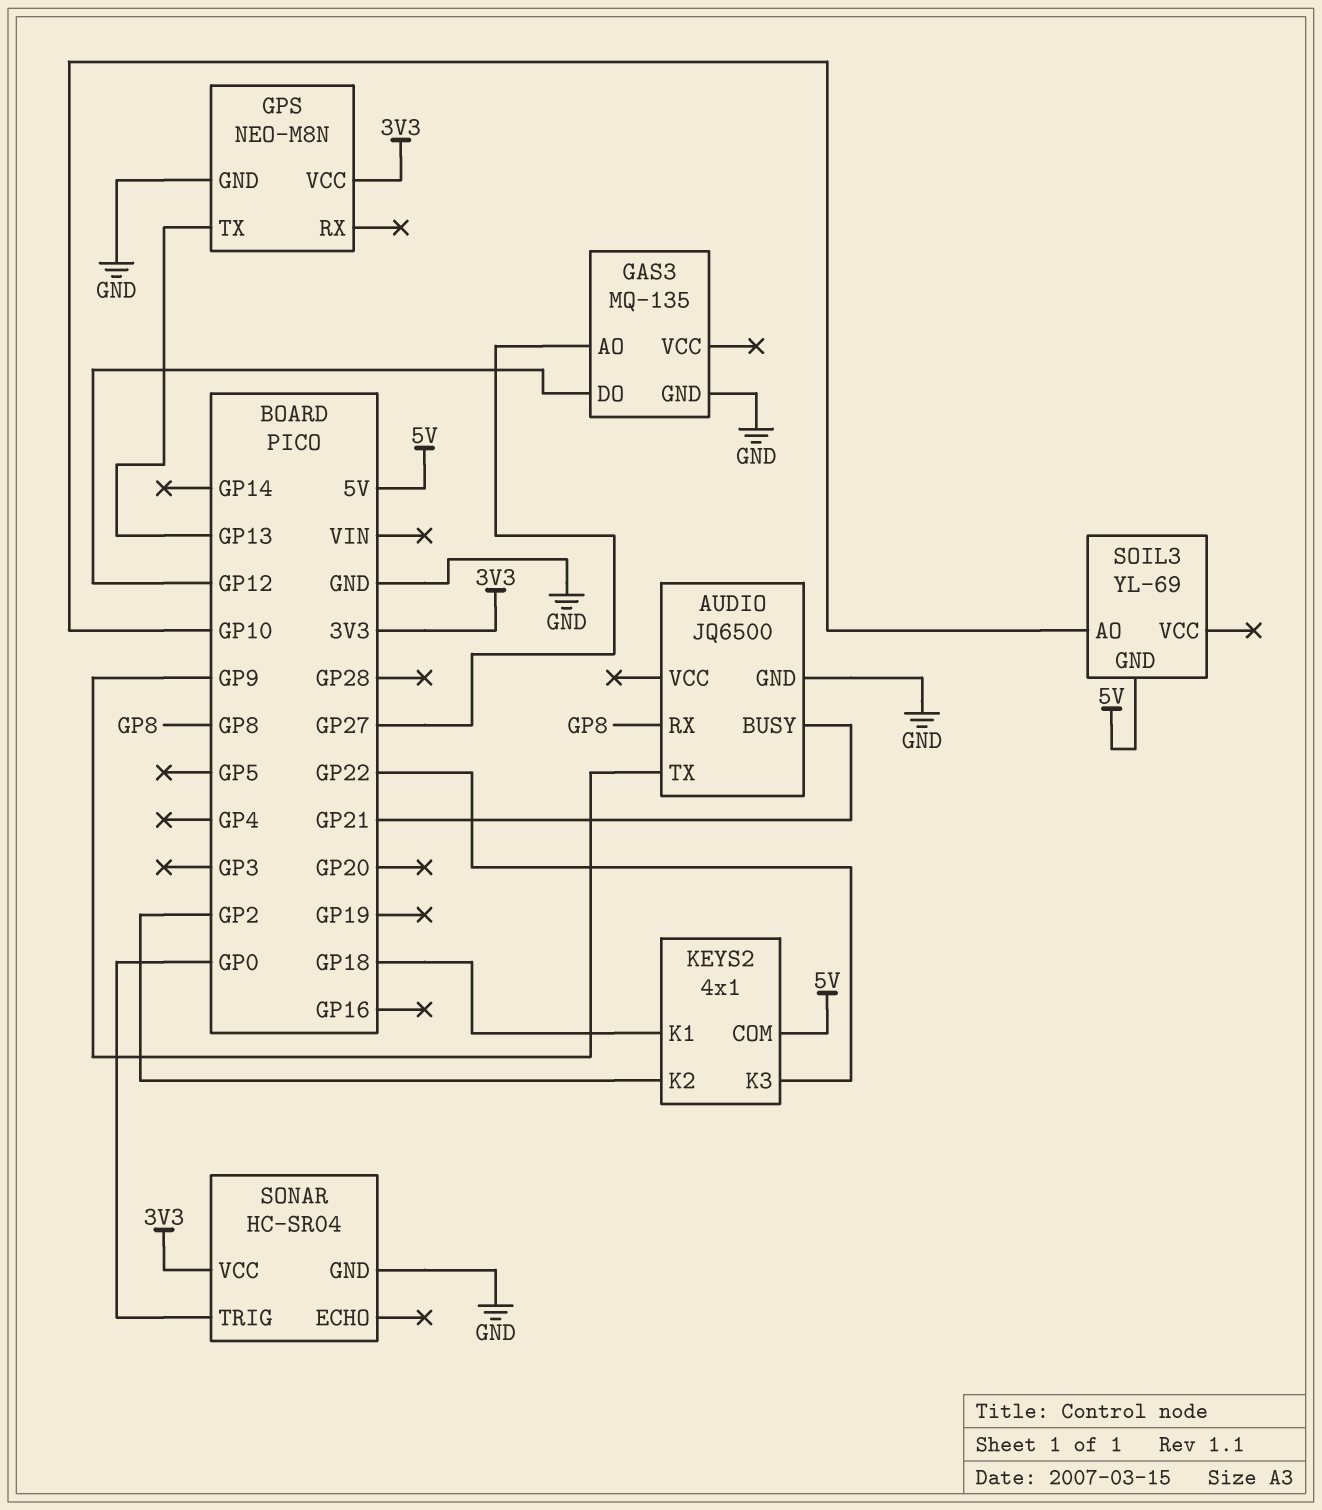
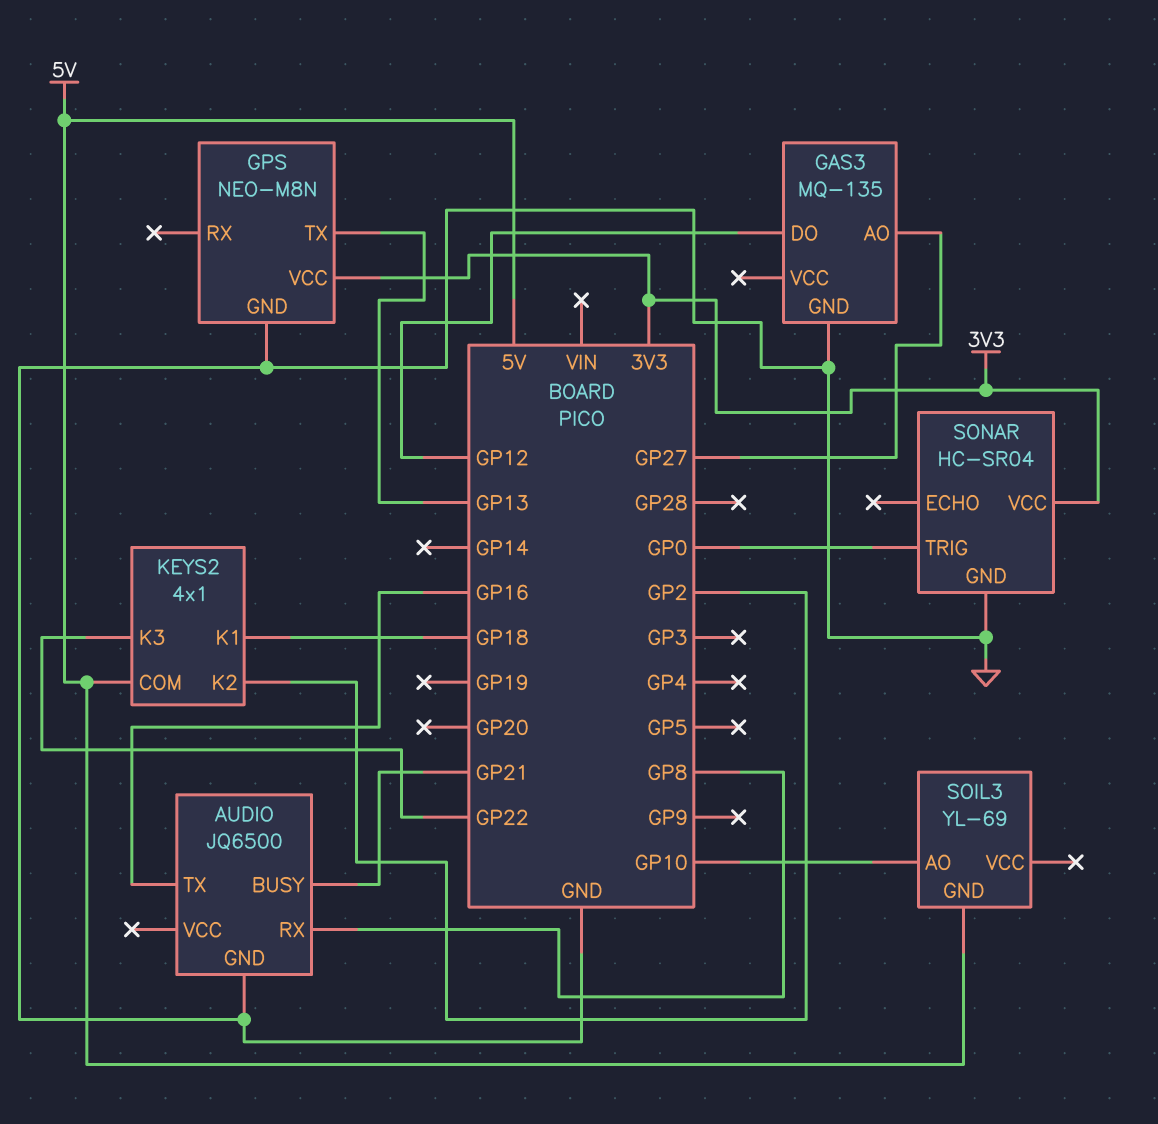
AUDIO pin TX: GP9 -> GP16

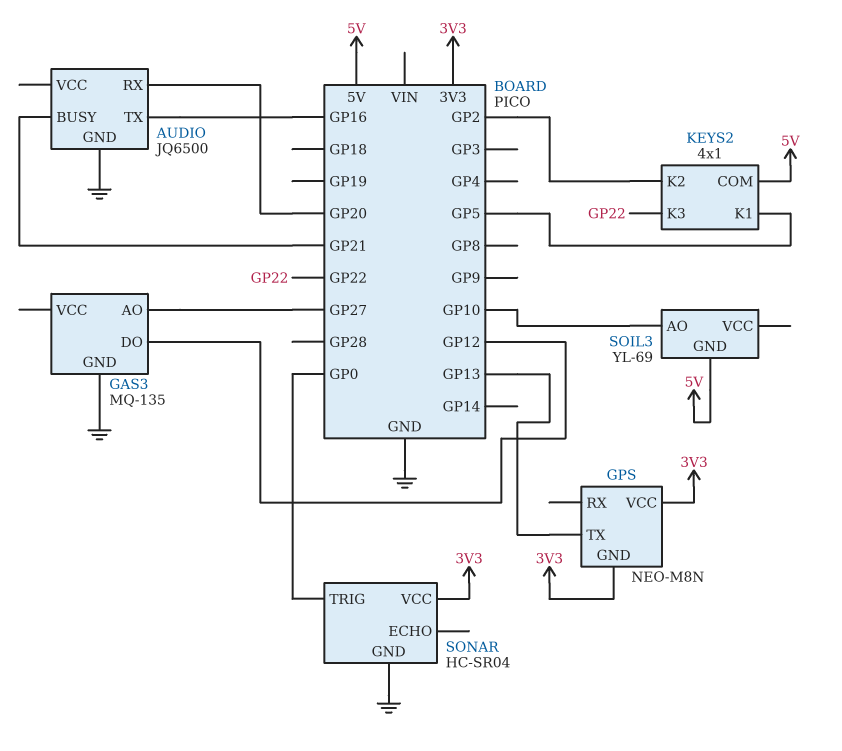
AUDIO pin RX: GP8 -> GP20
GPS pin GND: GND -> 3V3
KEYS2 pin K1: GP18 -> GP5

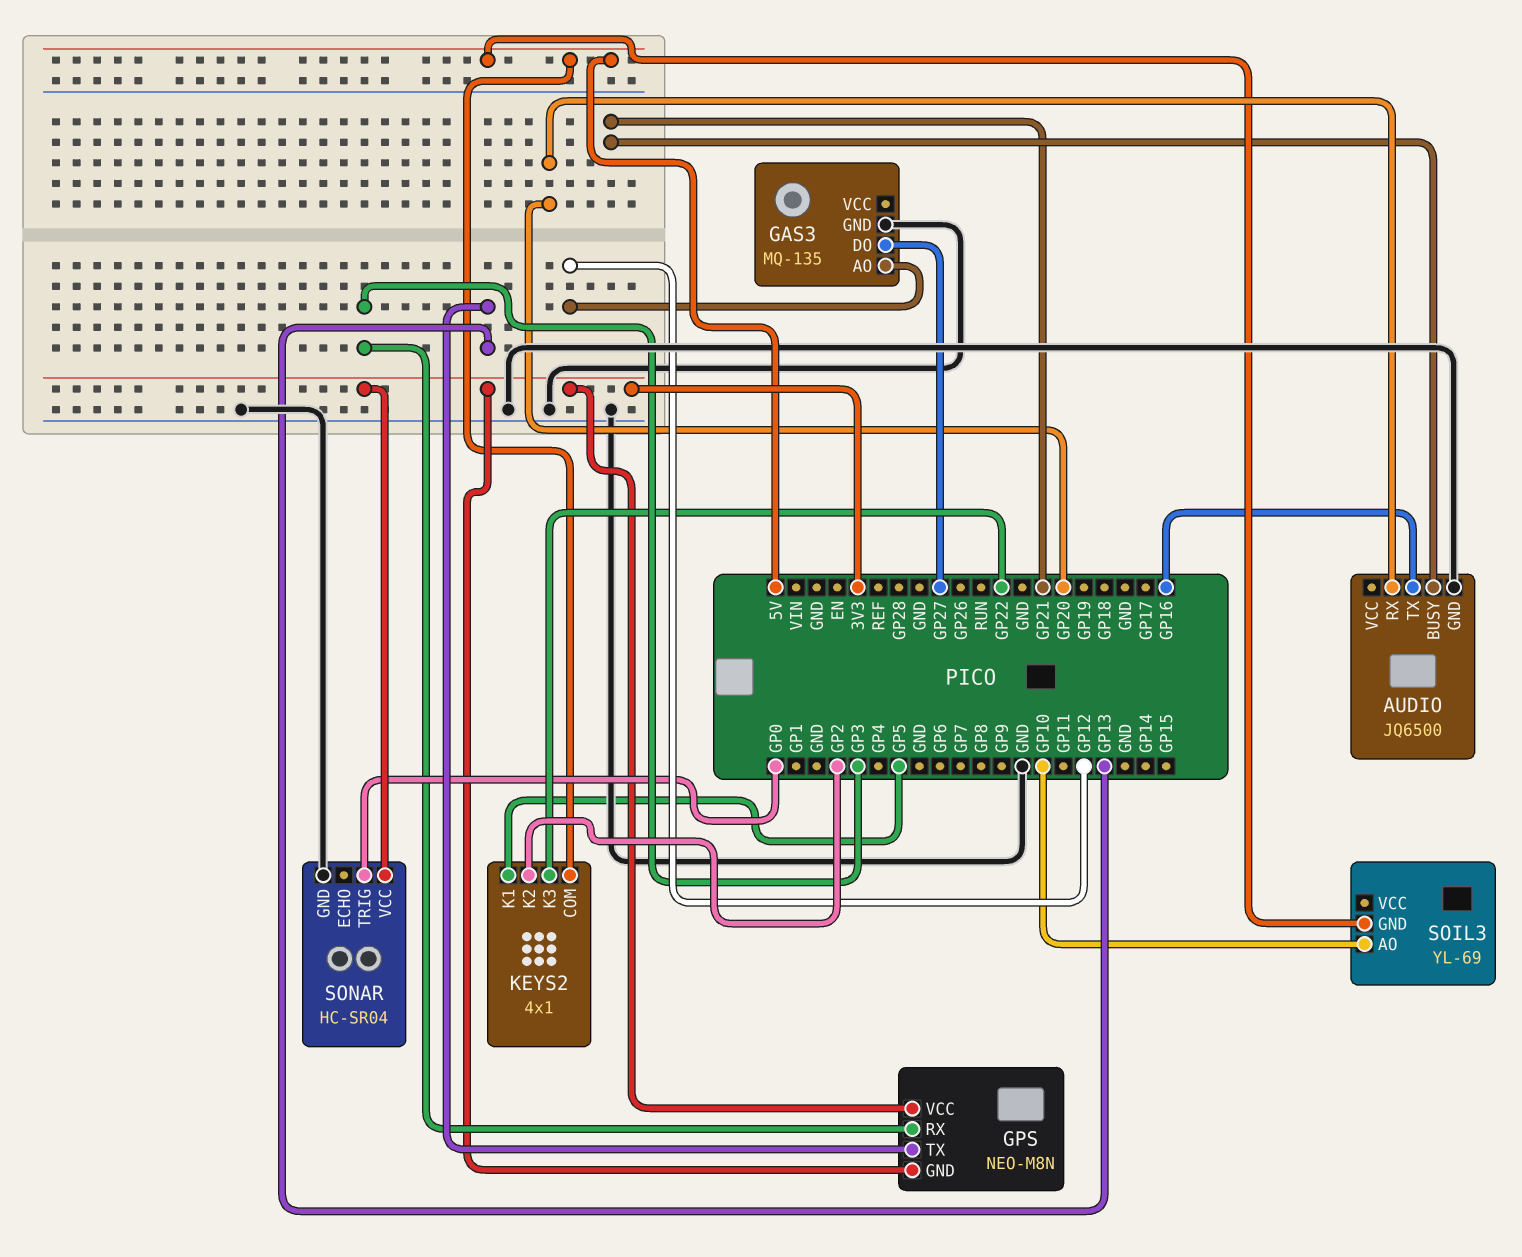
GAS3 pin AO: GP27 -> GP12
GAS3 pin DO: GP12 -> GP27
GPS pin RX: none -> GP3

